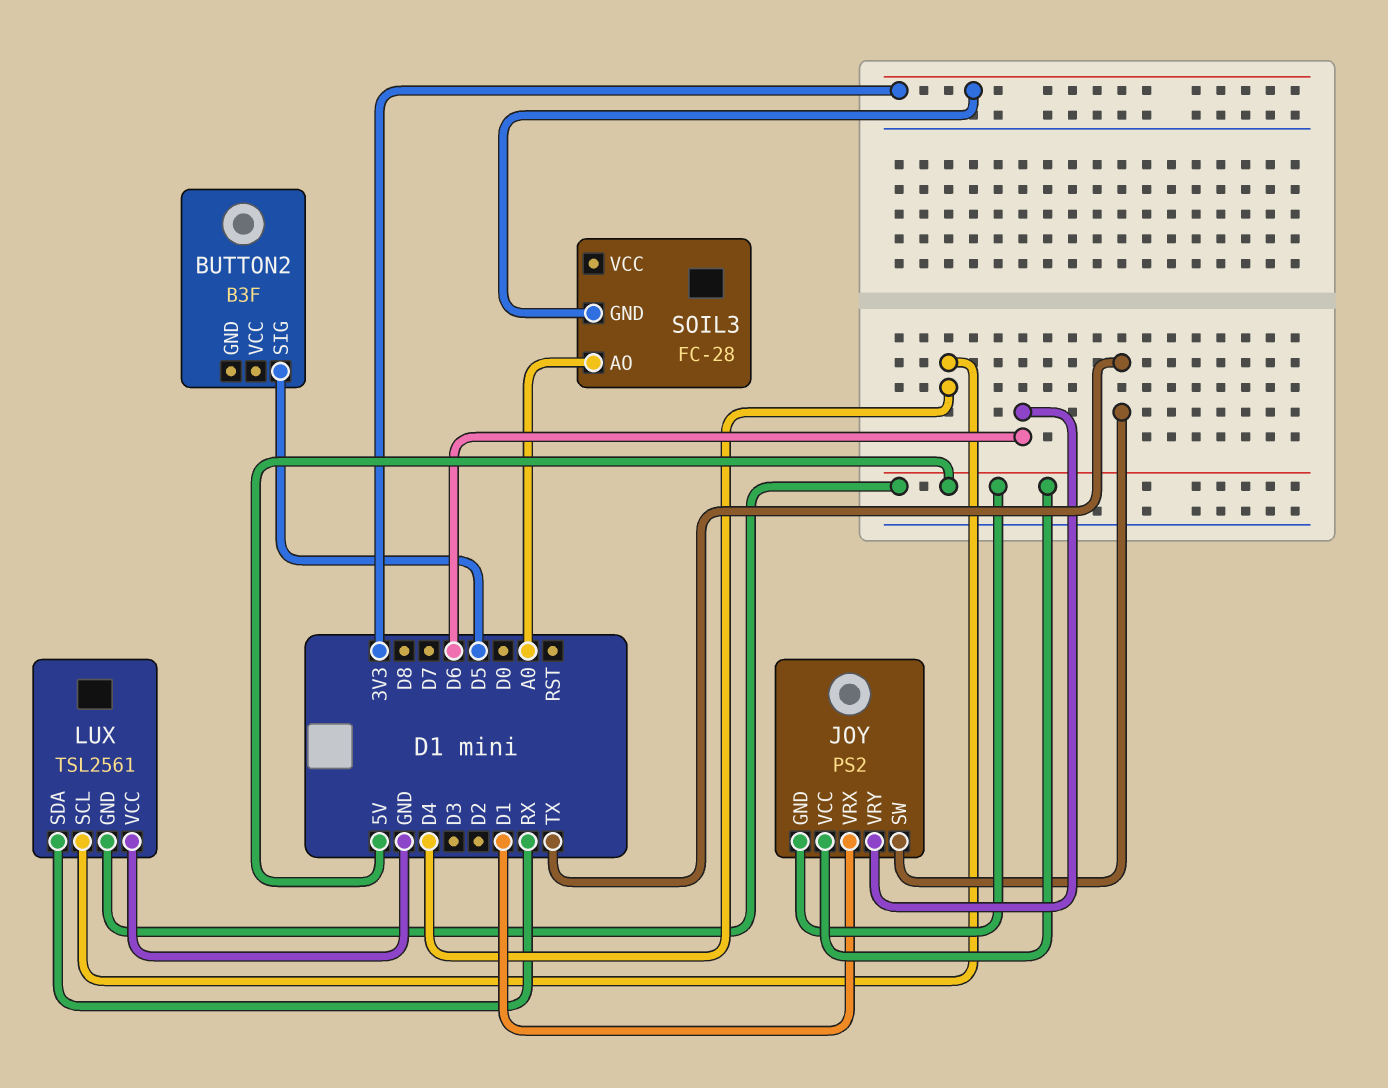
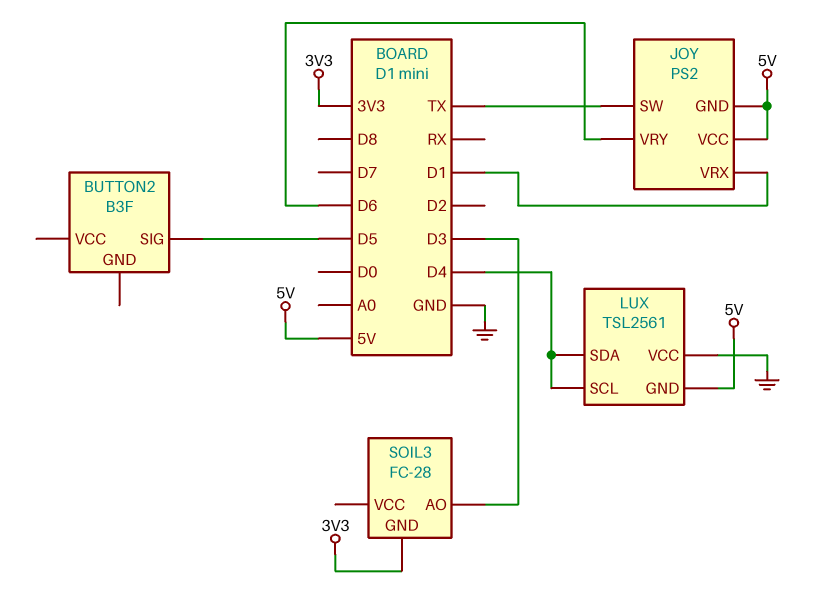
LUX pin SDA: RX -> D4
SOIL3 pin AO: A0 -> D3

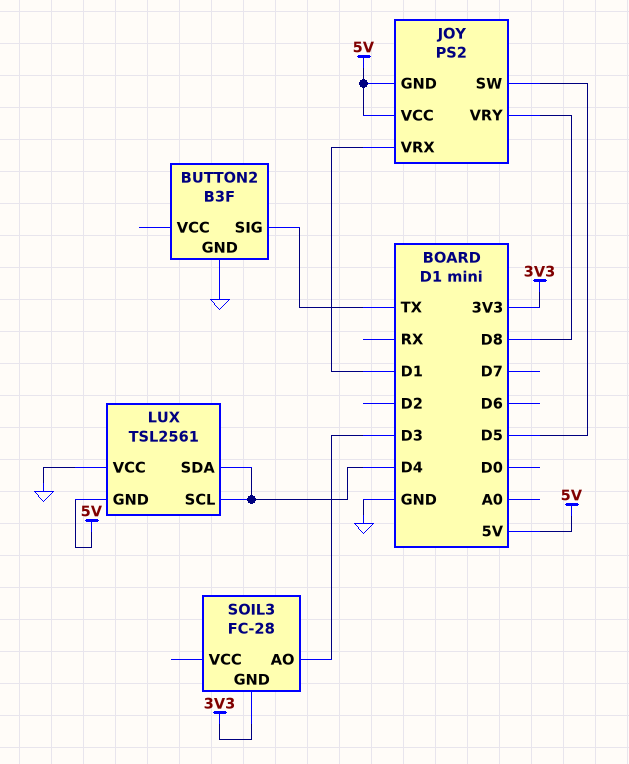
BUTTON2 pin GND: none -> GND
BUTTON2 pin SIG: D5 -> TX
JOY pin SW: TX -> D5
JOY pin VRY: D6 -> D8

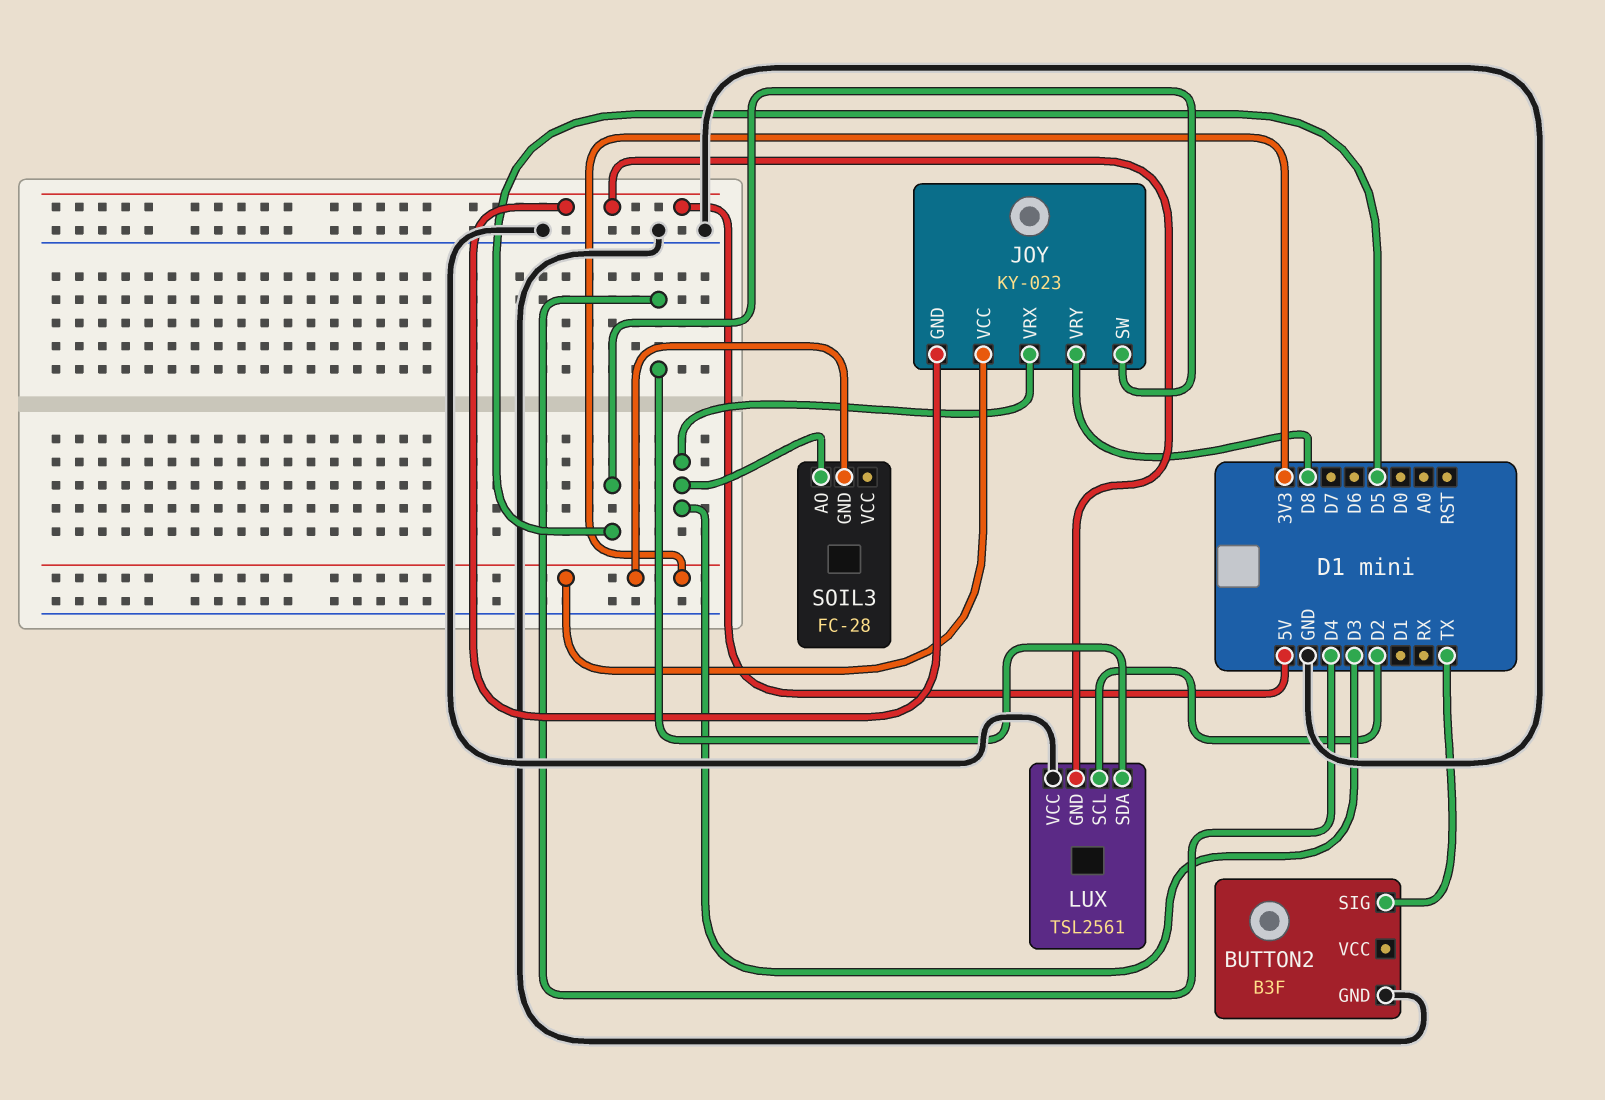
JOY: PS2 -> KY-023
JOY pin VCC: 5V -> 3V3
JOY pin VRX: D1 -> D3
LUX pin SCL: D4 -> D2

